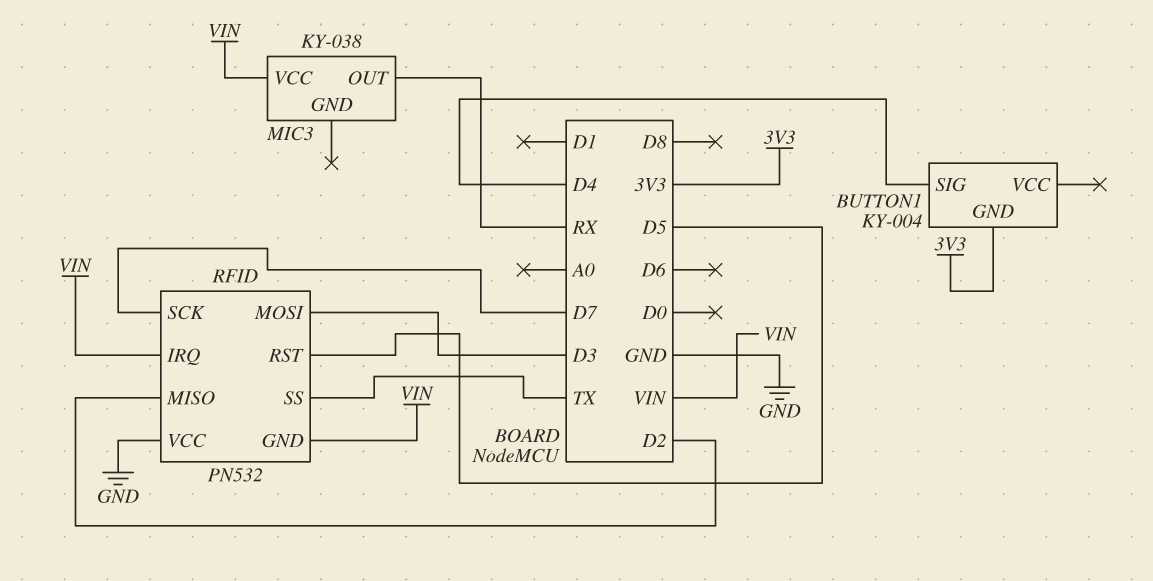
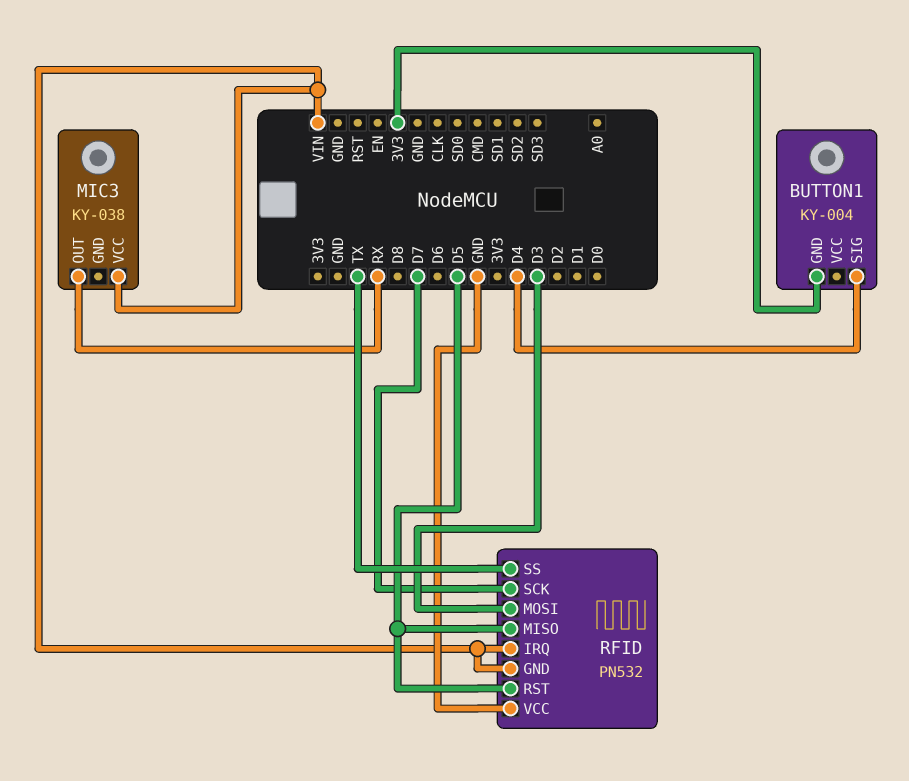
RFID pin MISO: D2 -> D5

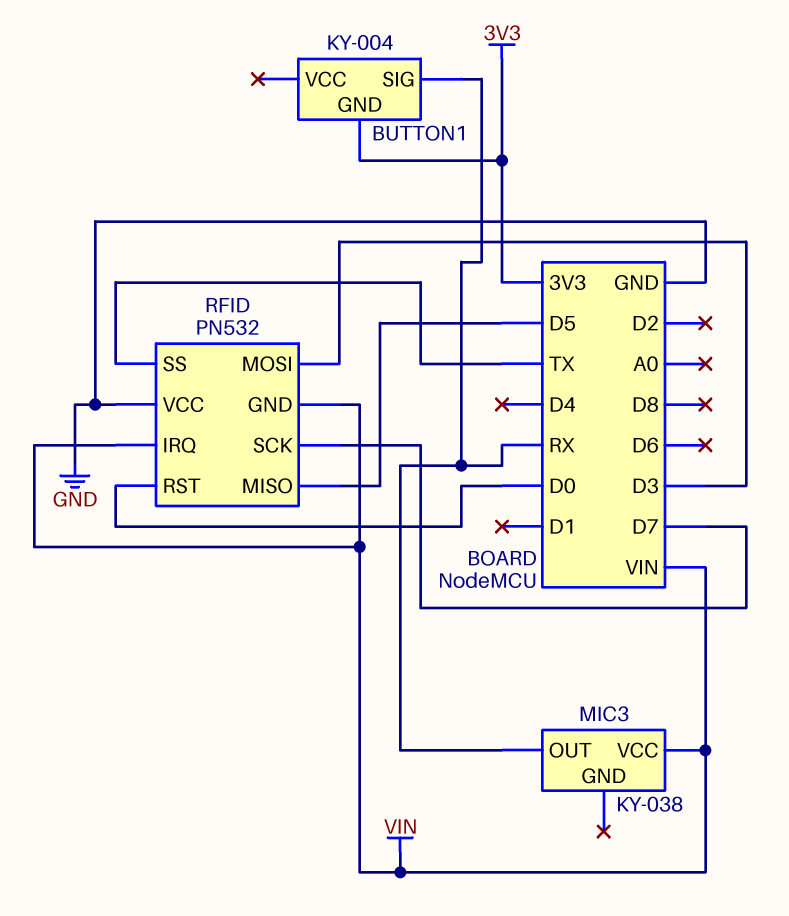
BUTTON1 pin SIG: D4 -> RX
RFID pin RST: D5 -> D0

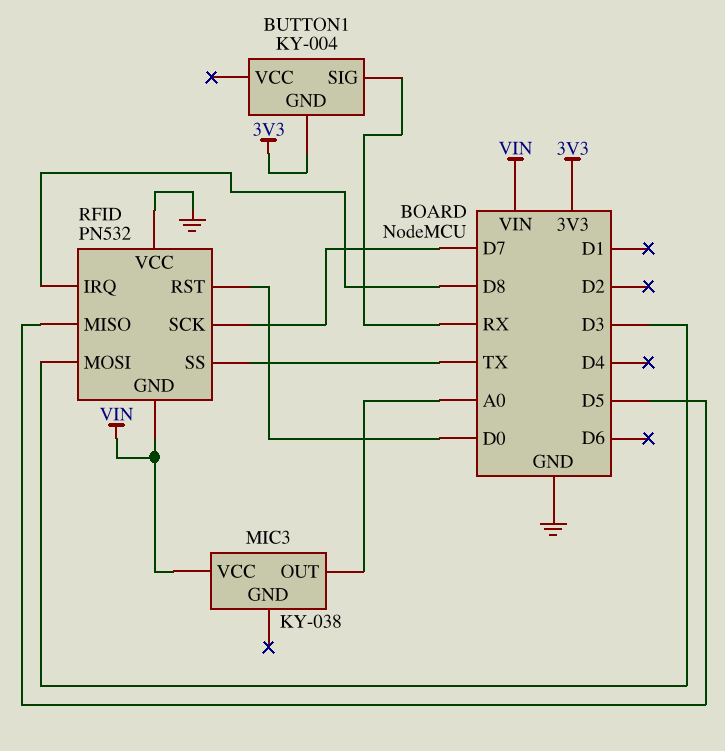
MIC3 pin OUT: RX -> A0
RFID pin IRQ: VIN -> D8

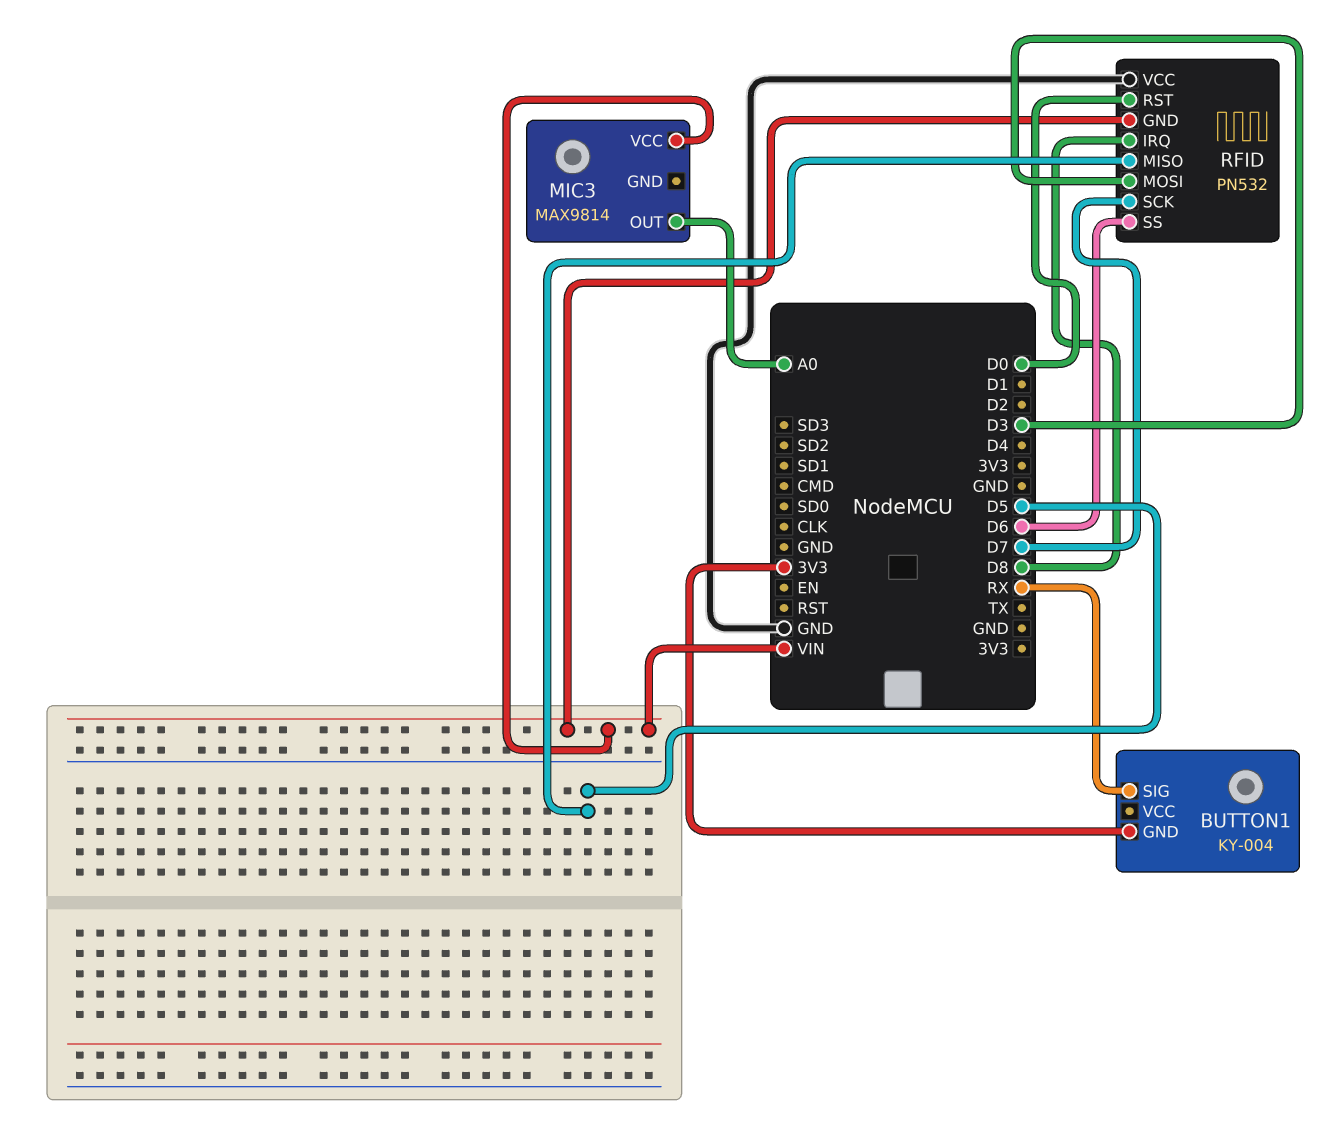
MIC3: KY-038 -> MAX9814
RFID pin SS: TX -> D6

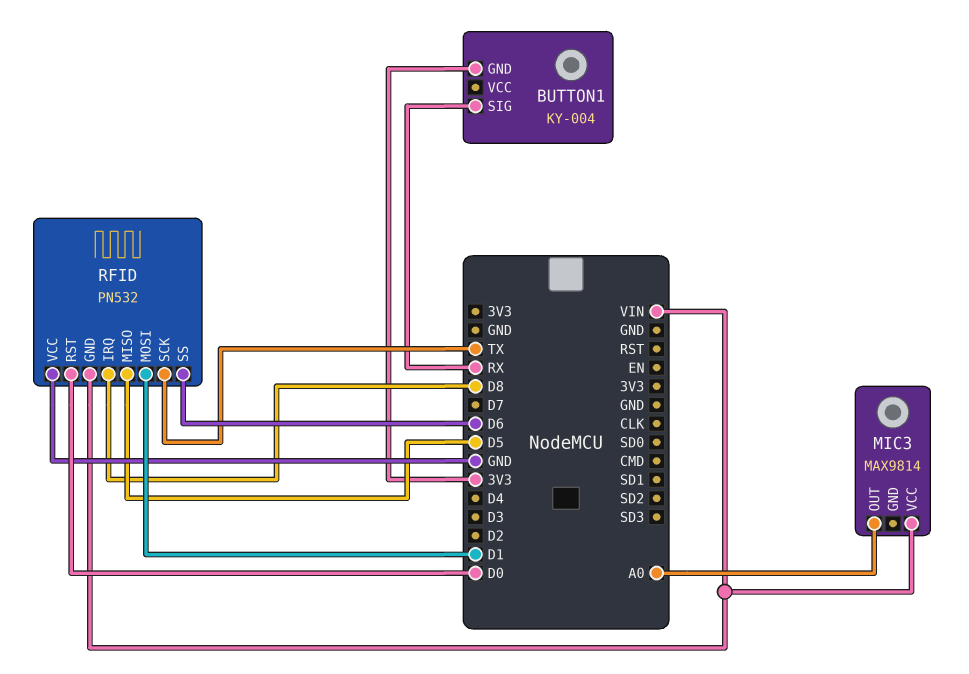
RFID pin MOSI: D3 -> D1
RFID pin SCK: D7 -> TX

